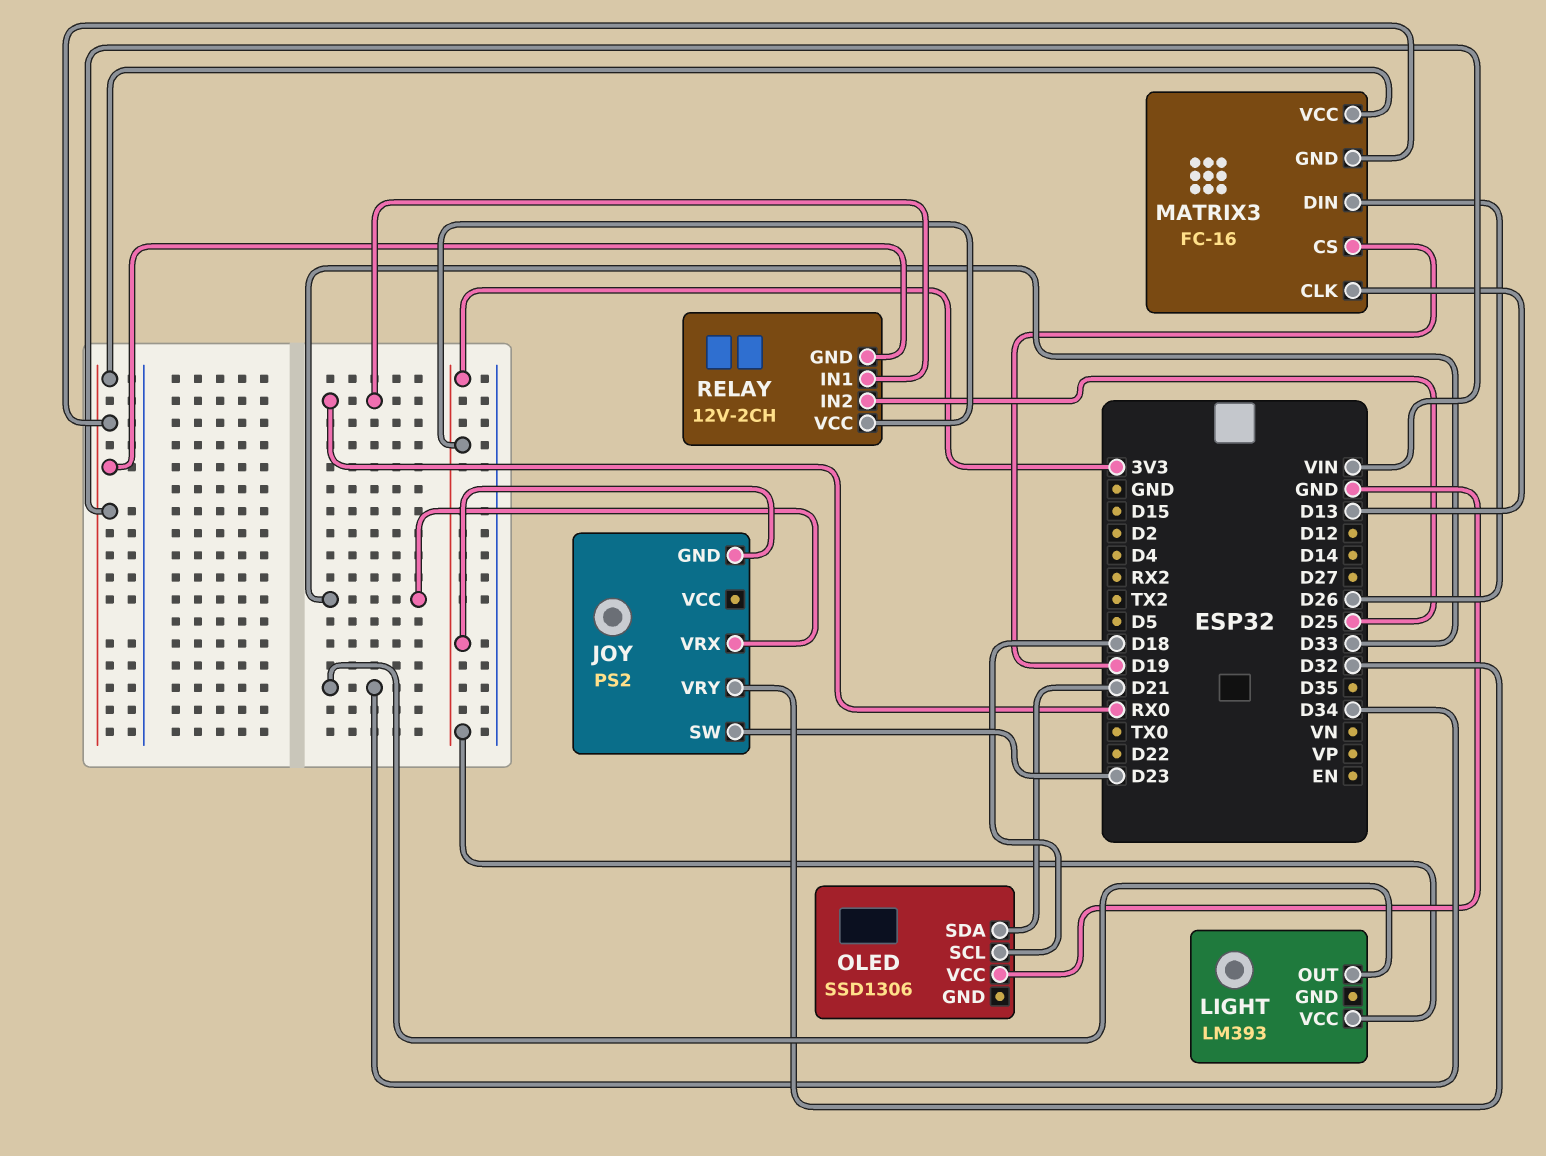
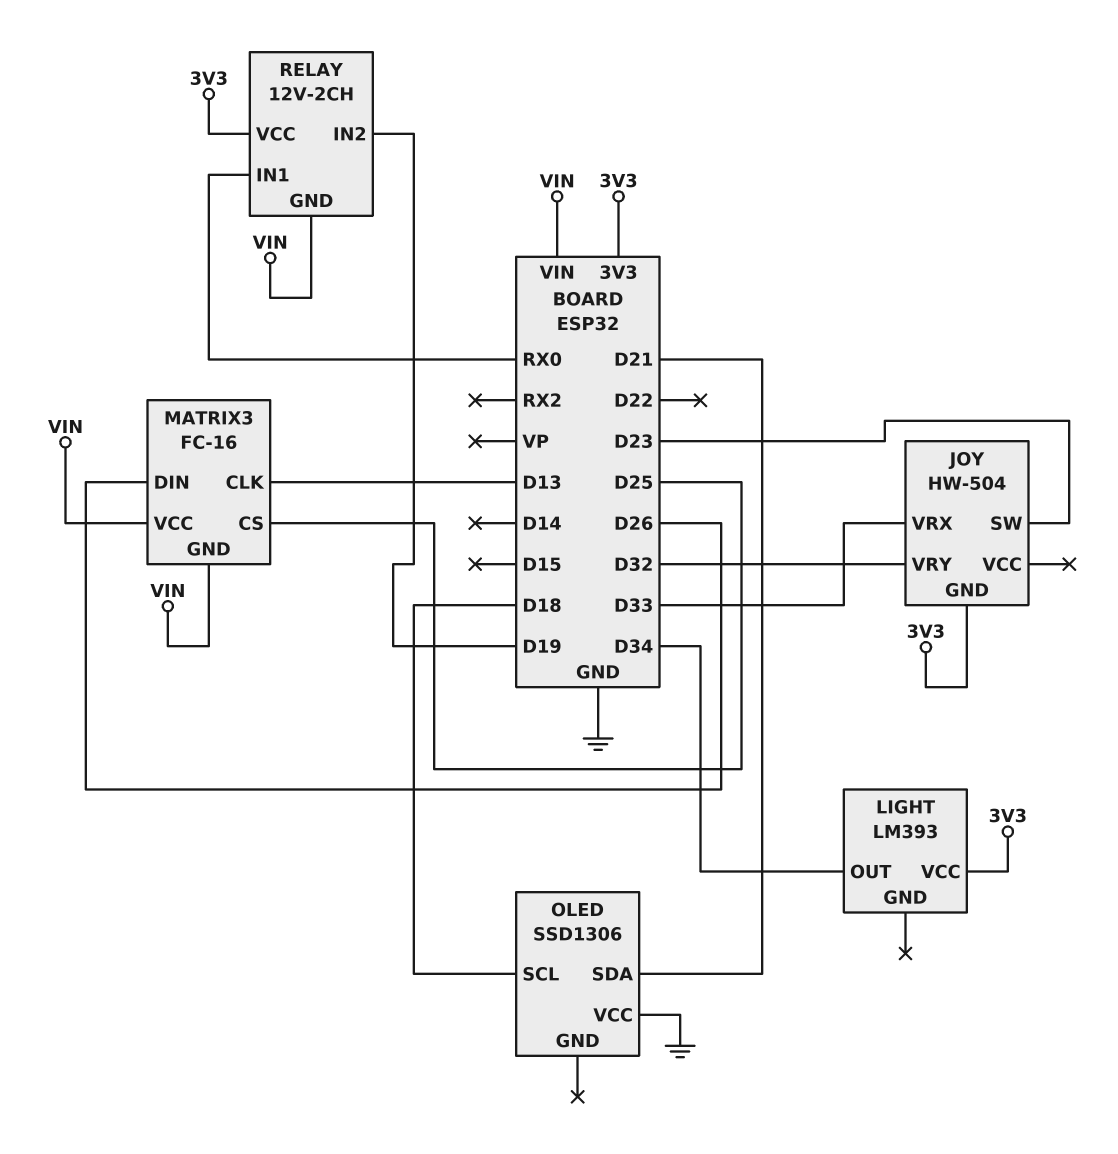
JOY: PS2 -> HW-504
MATRIX3 pin CS: D19 -> D25
RELAY pin IN2: D25 -> D19

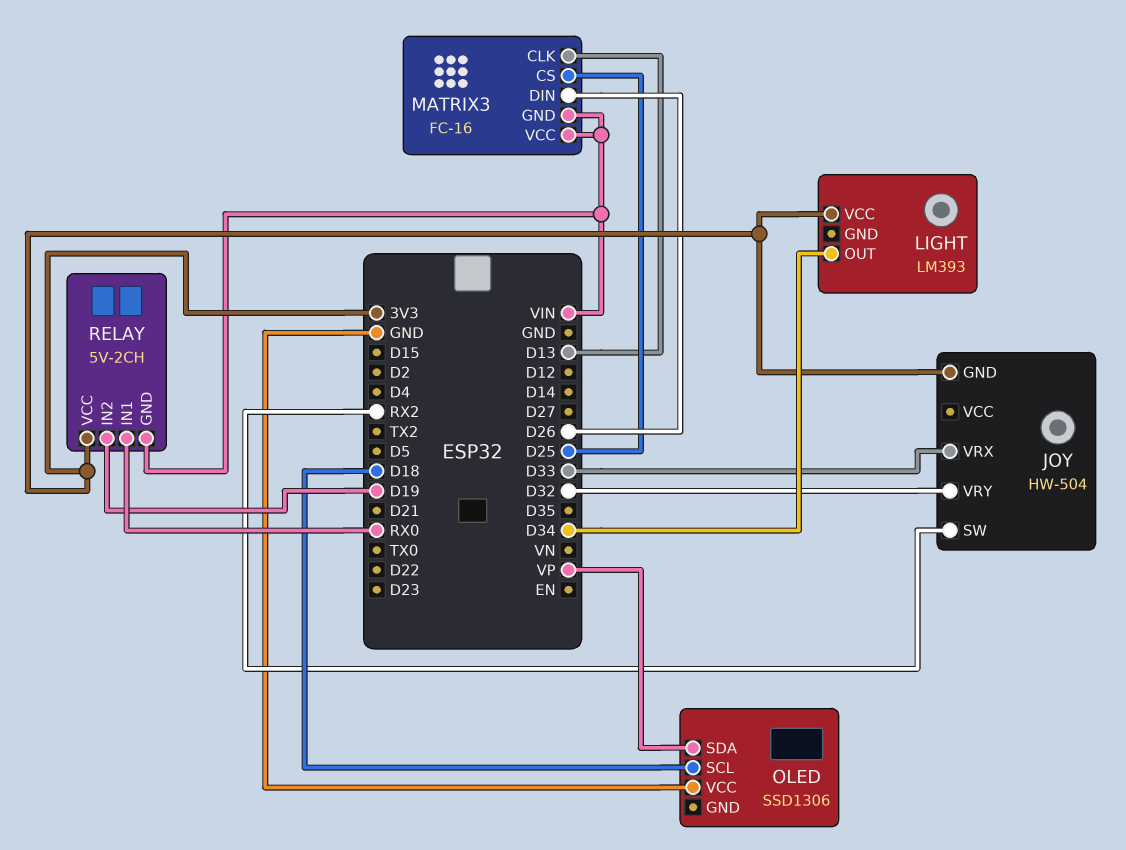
JOY pin SW: D23 -> RX2
OLED pin SDA: D21 -> VP
RELAY: 12V-2CH -> 5V-2CH

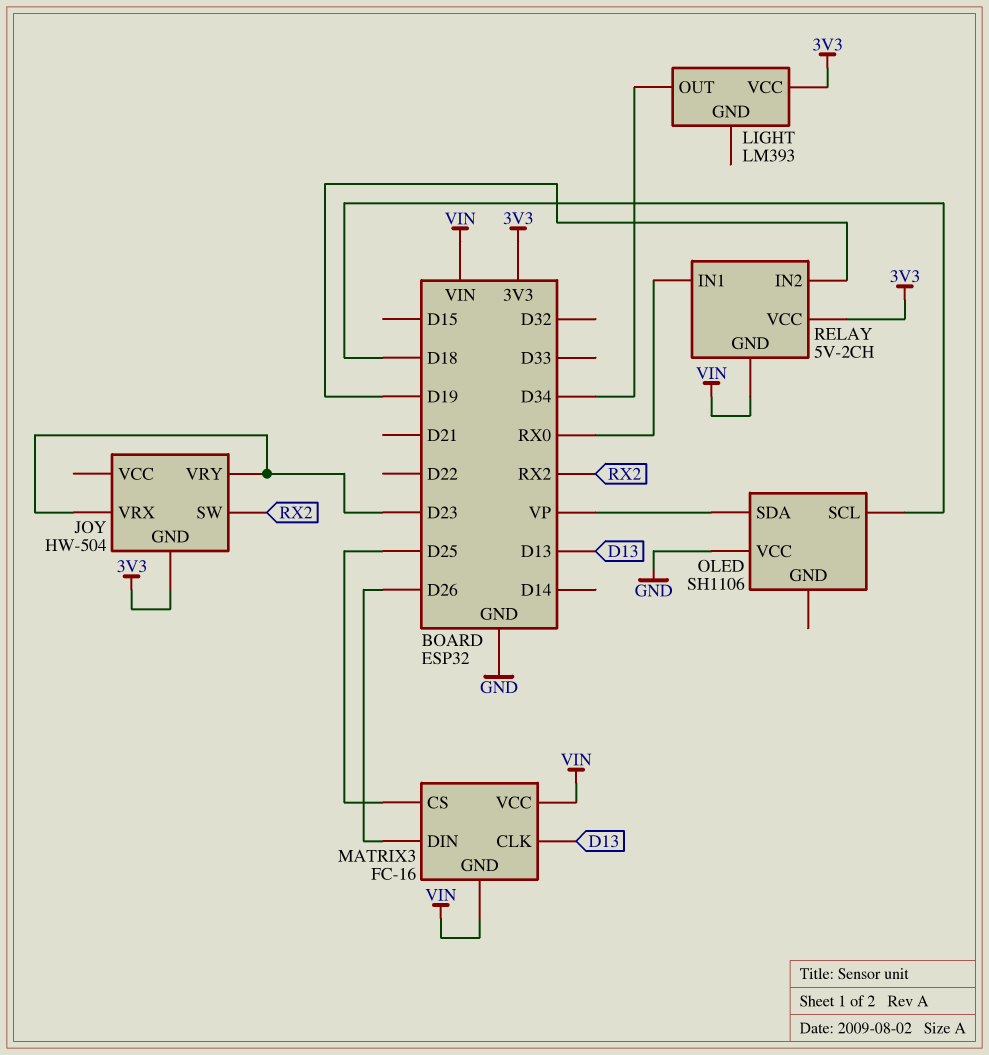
JOY pin VRX: D33 -> D23
JOY pin VRY: D32 -> D23
OLED: SSD1306 -> SH1106

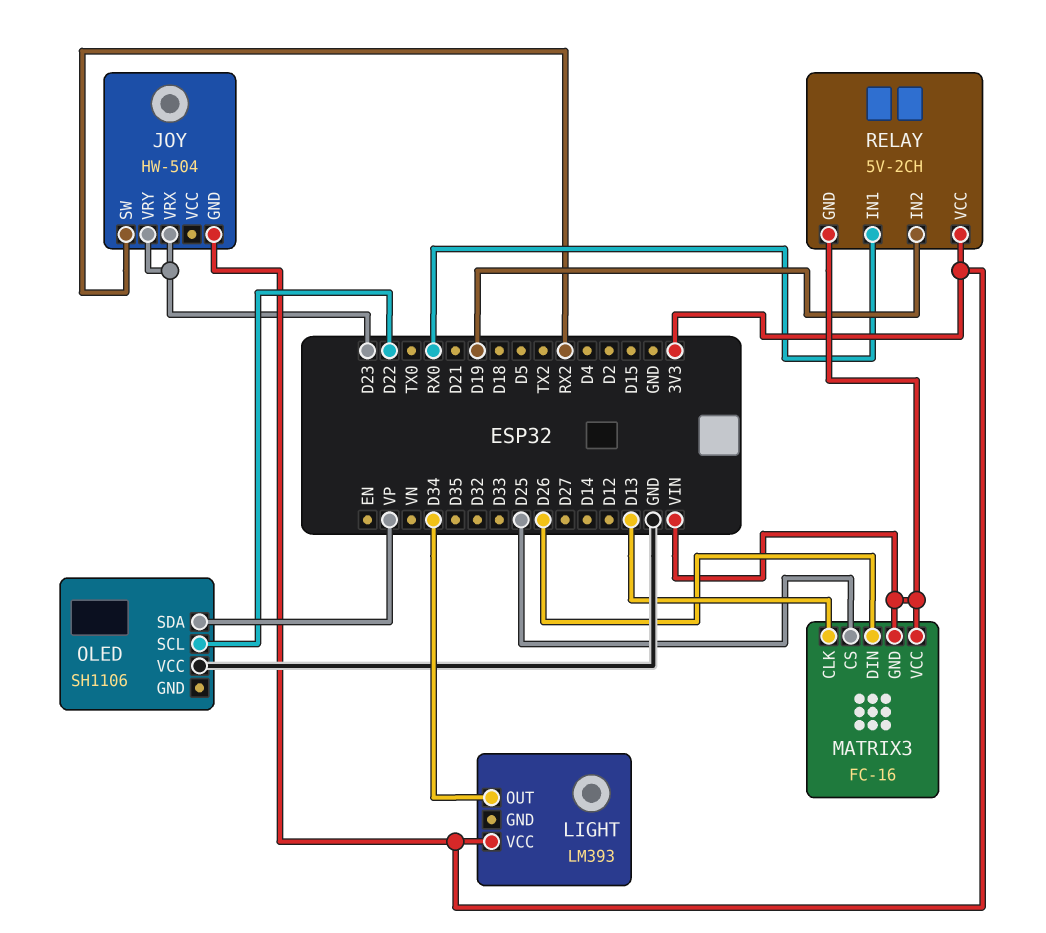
OLED pin SCL: D18 -> D22

